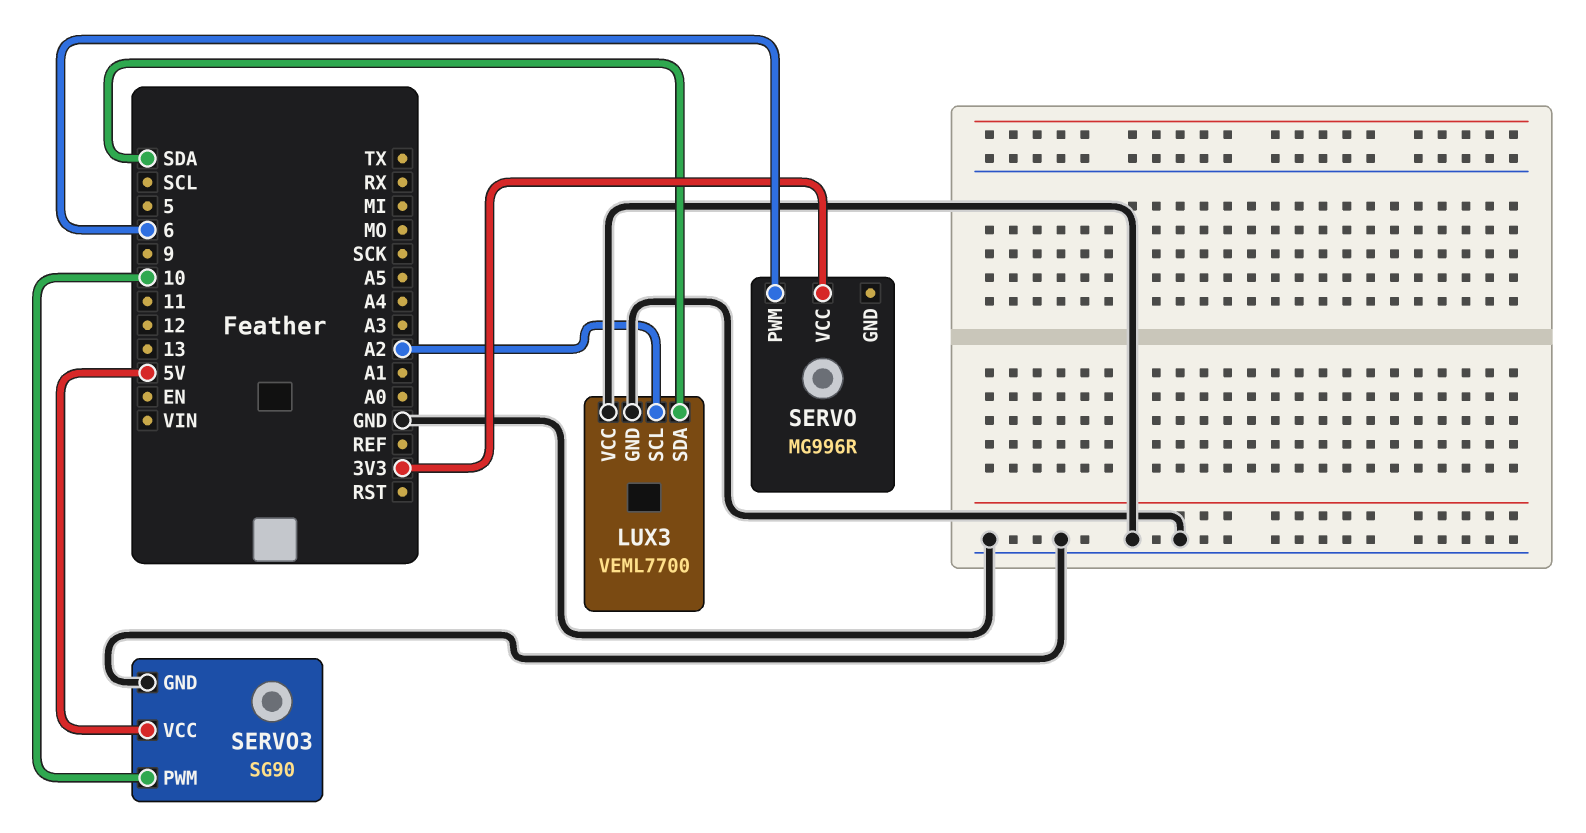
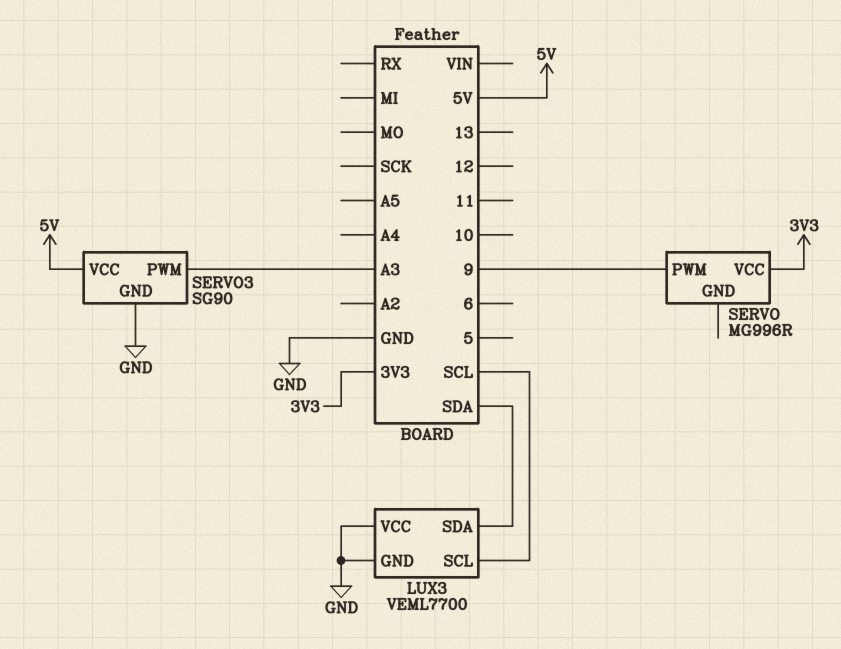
LUX3 pin SCL: A2 -> SCL
SERVO pin PWM: 6 -> 9
SERVO3 pin PWM: 10 -> A3

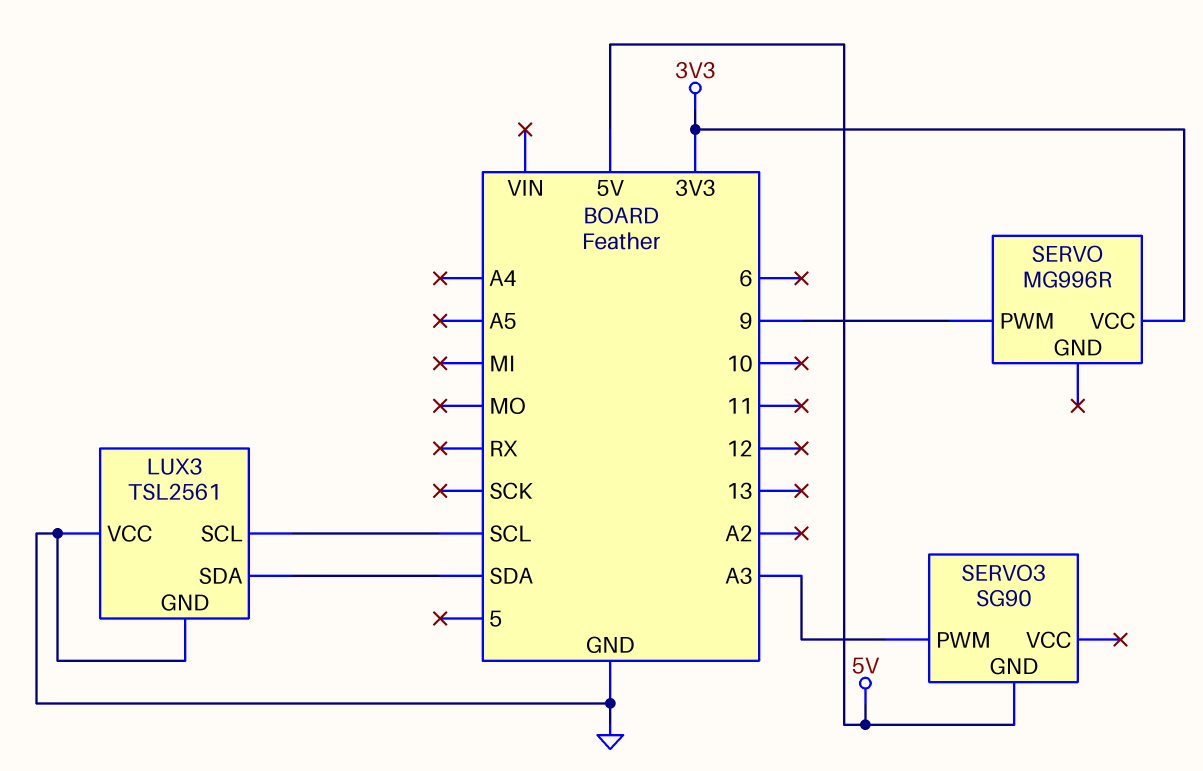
LUX3: VEML7700 -> TSL2561
SERVO3 pin GND: GND -> 5V
SERVO3 pin VCC: 5V -> none

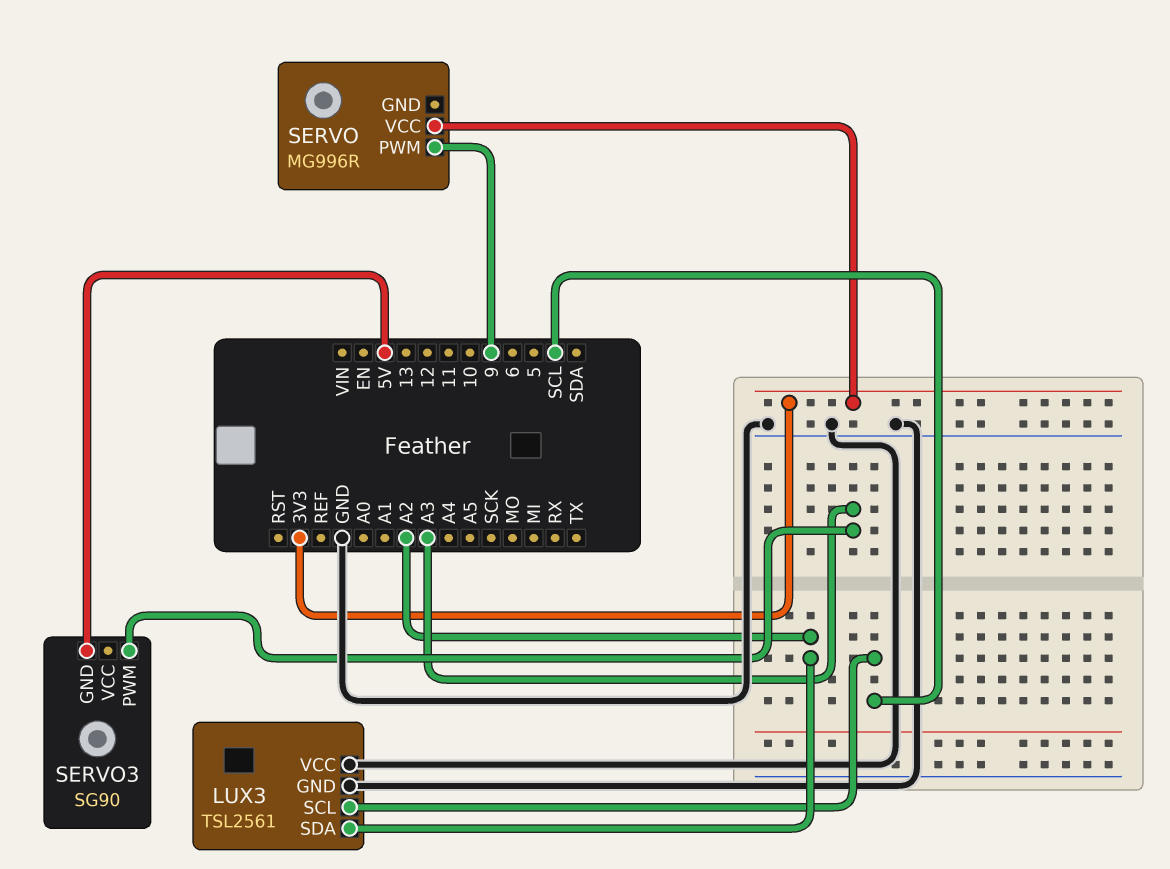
LUX3 pin SDA: SDA -> A2

